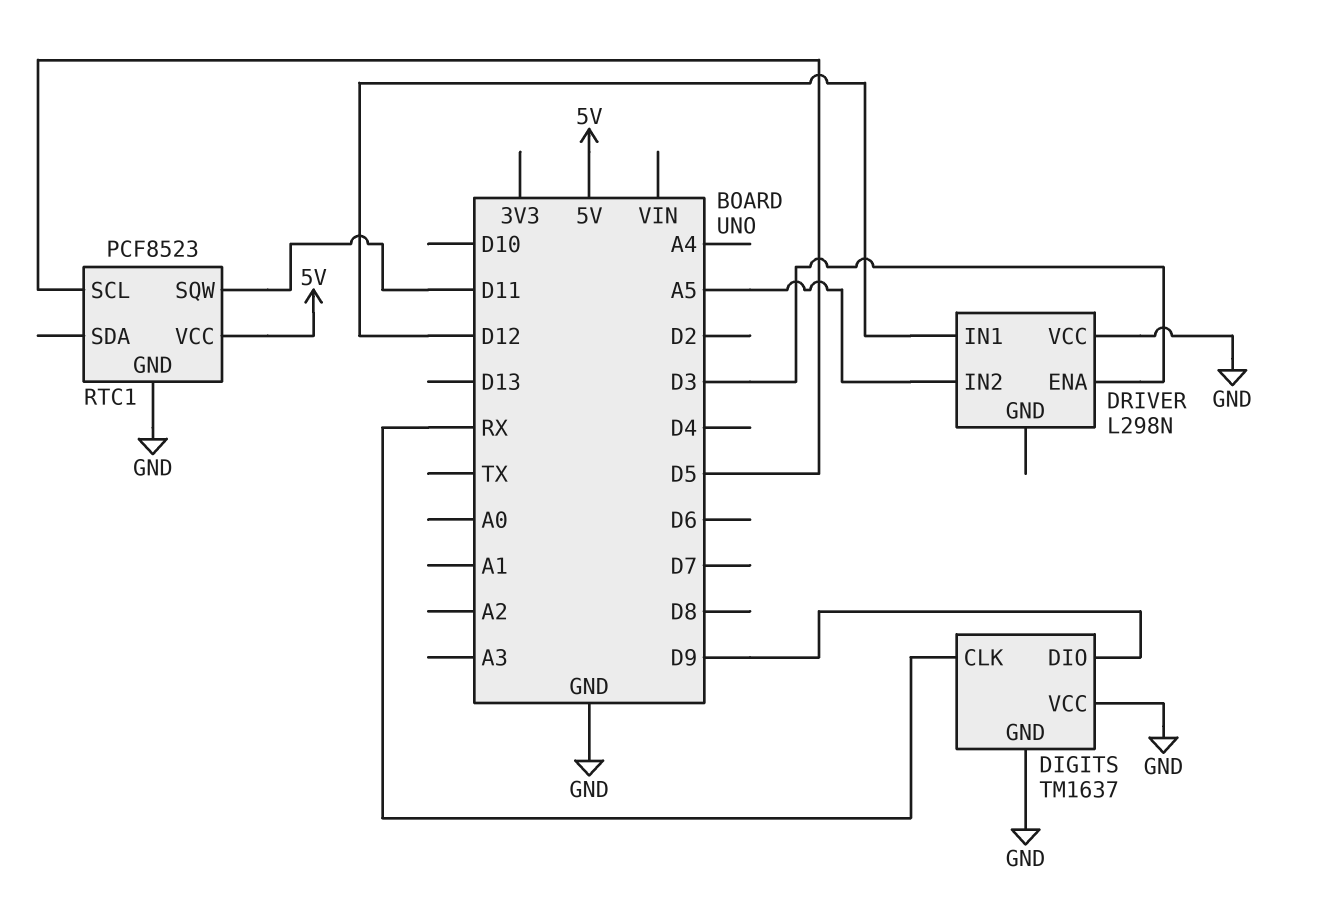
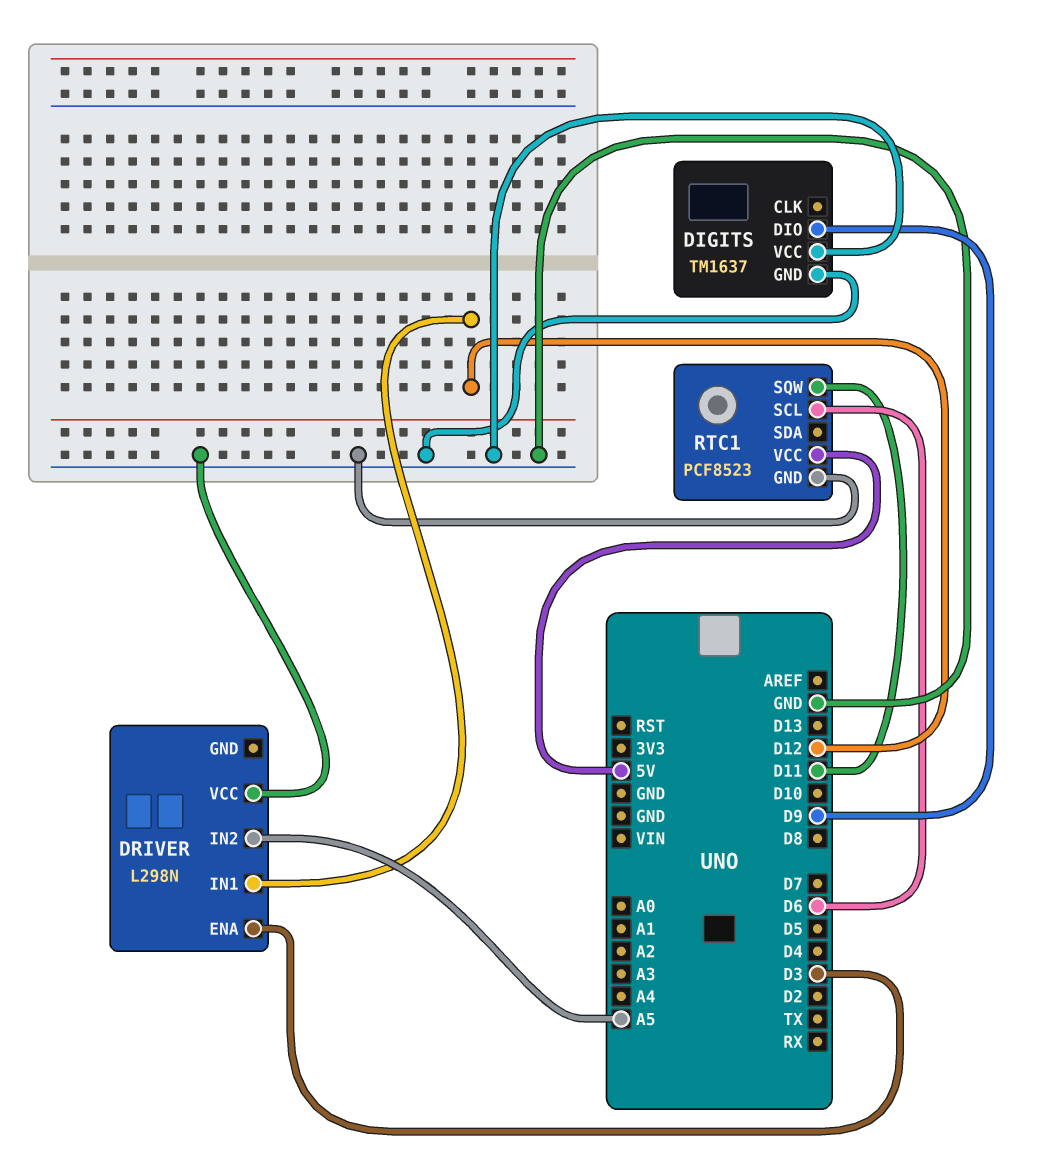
DIGITS pin CLK: RX -> none
RTC1 pin SCL: D5 -> D6

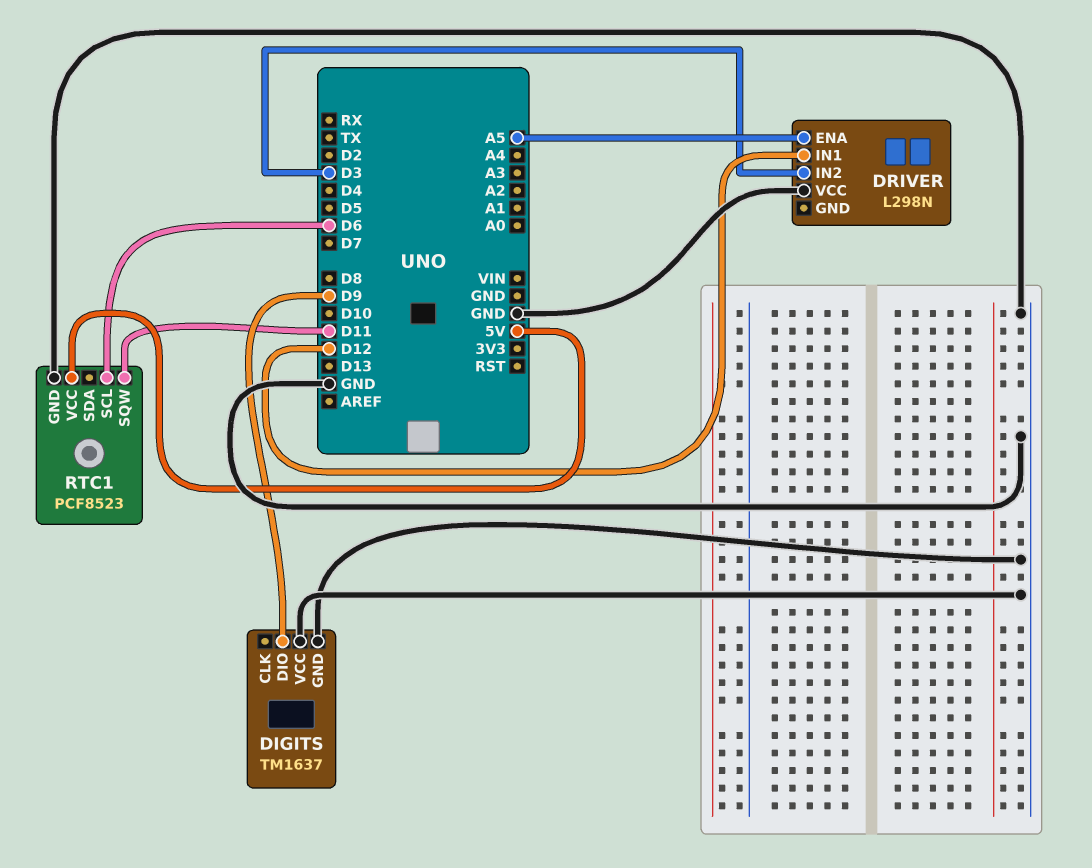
DRIVER pin ENA: D3 -> A5
DRIVER pin IN2: A5 -> D3

